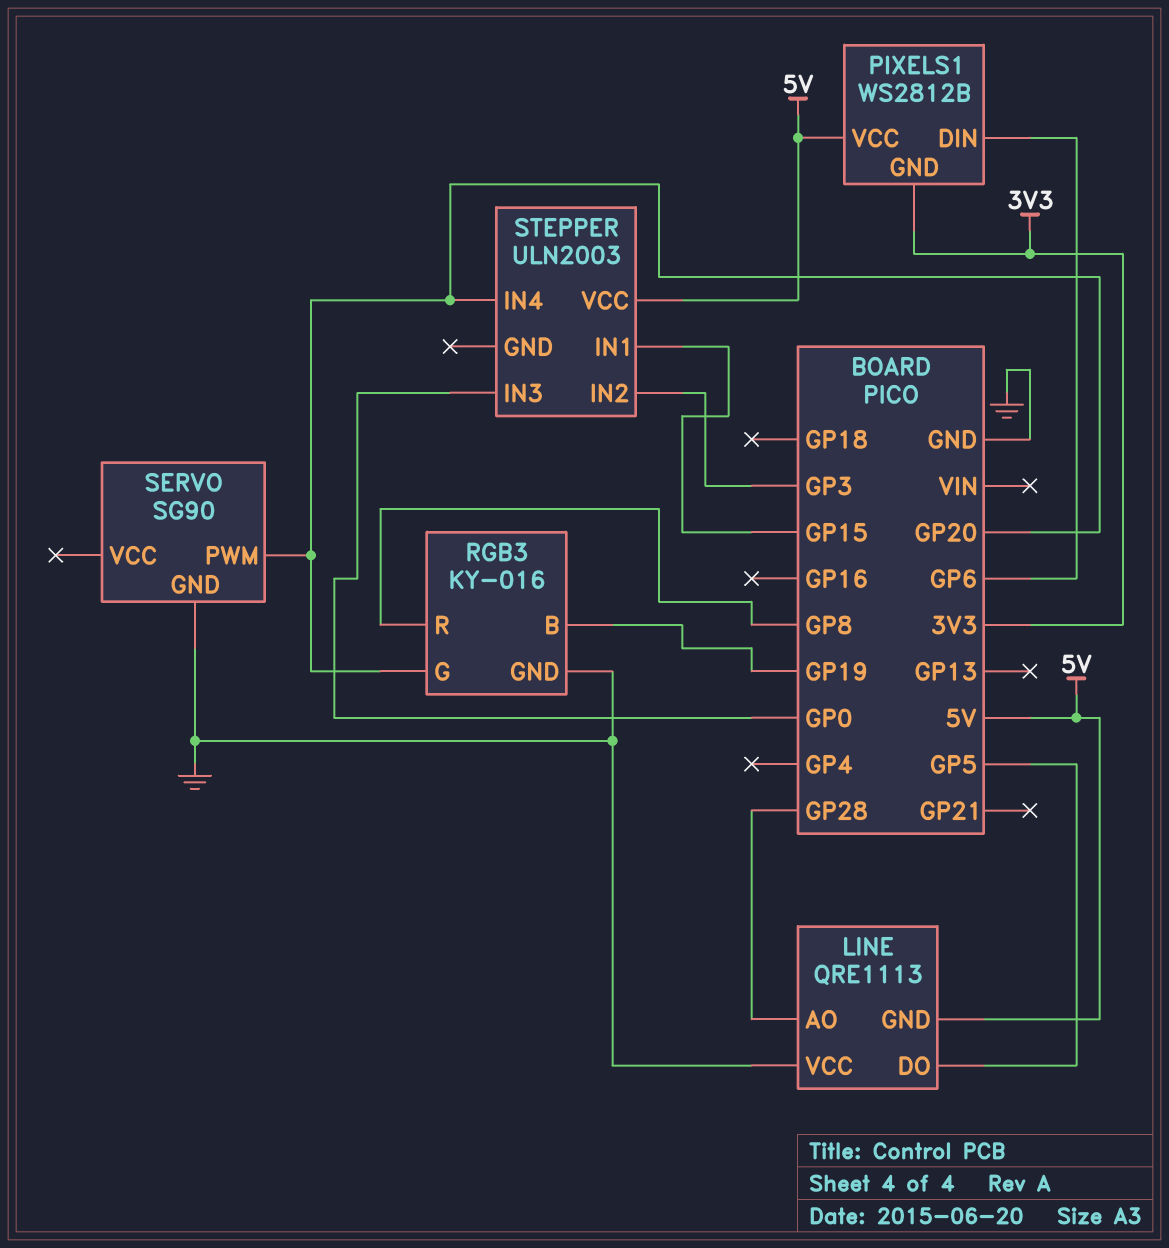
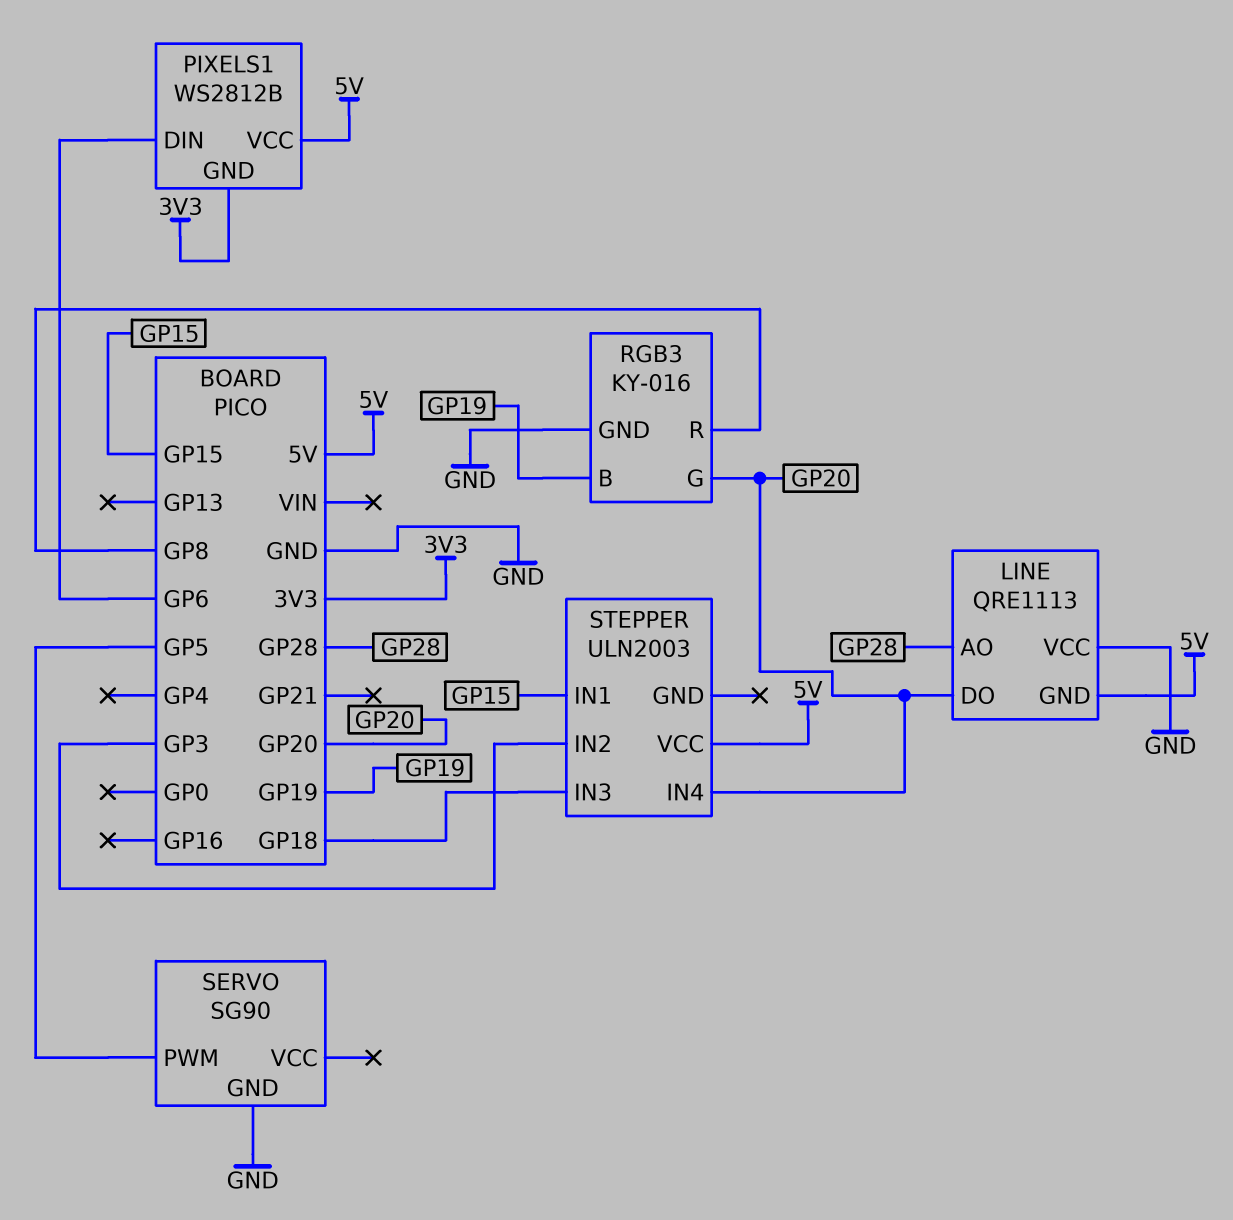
LINE pin DO: GP5 -> GP20
SERVO pin PWM: GP20 -> GP5
STEPPER pin IN3: GP0 -> GP18

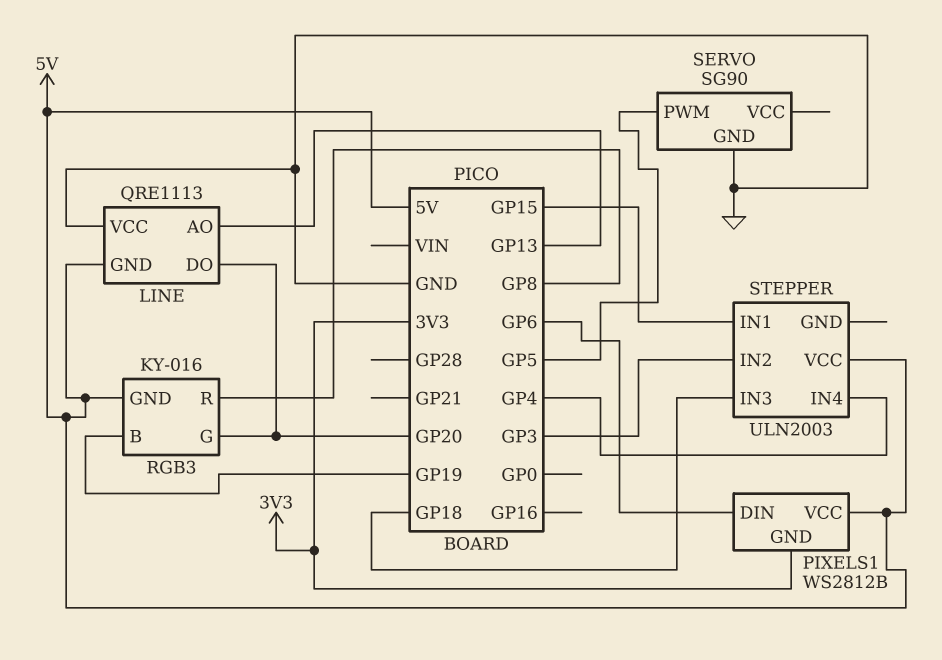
LINE pin AO: GP28 -> GP13
RGB3 pin GND: GND -> 5V
STEPPER pin IN4: GP20 -> GP4

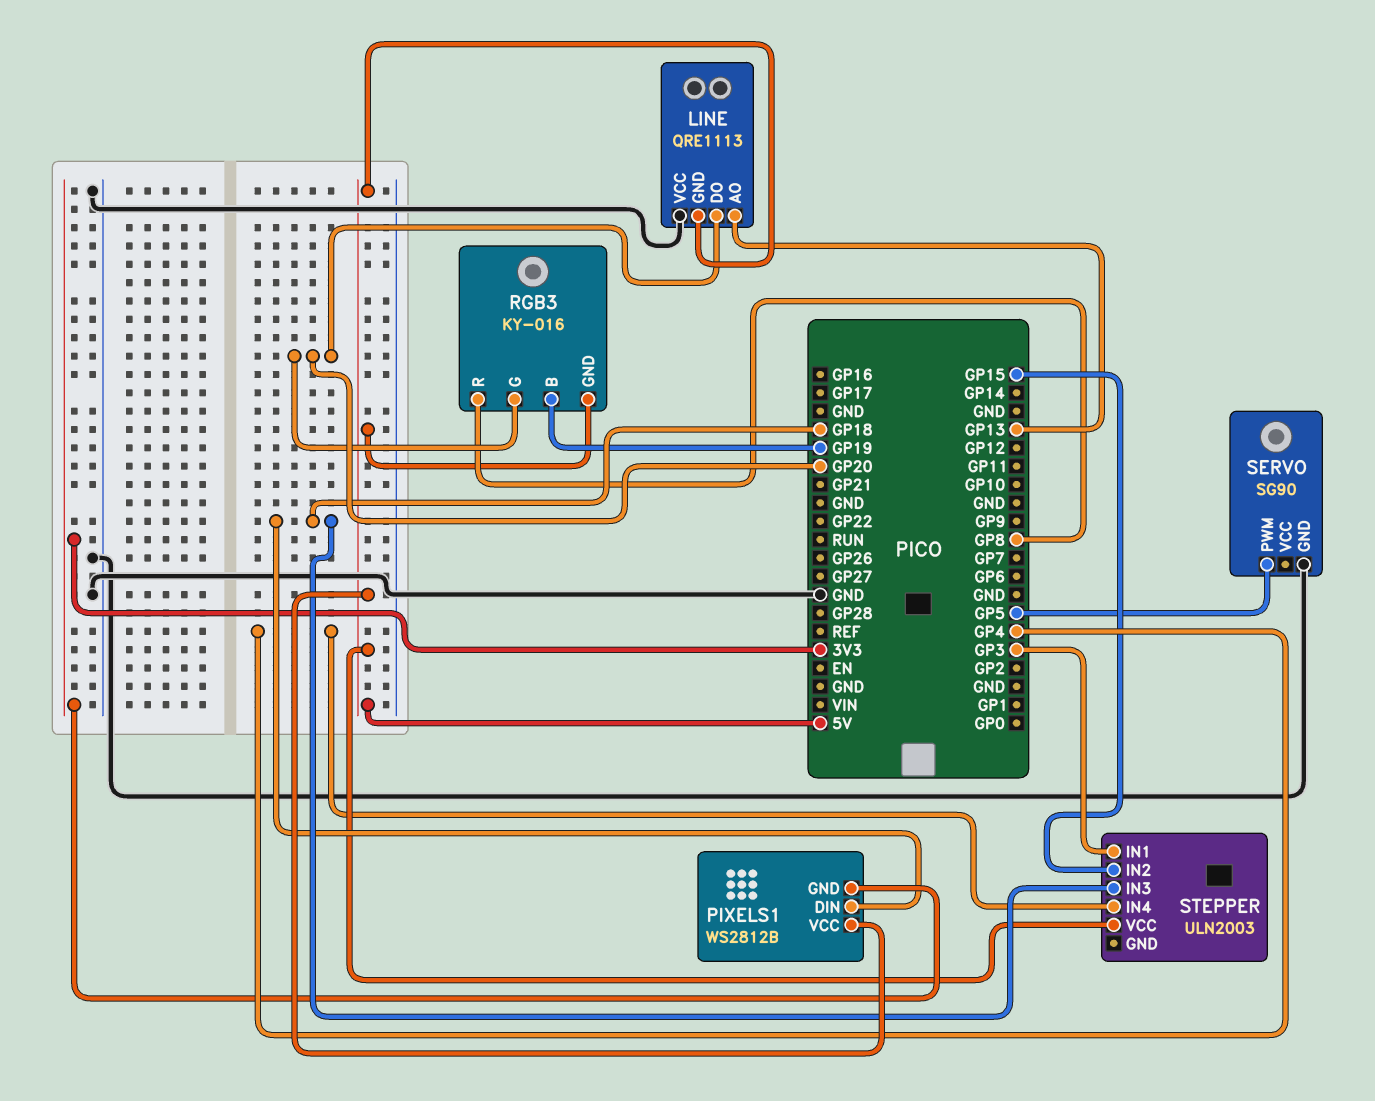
PIXELS1 pin DIN: GP6 -> GP18
STEPPER pin IN1: GP15 -> GP3
STEPPER pin IN2: GP3 -> GP15

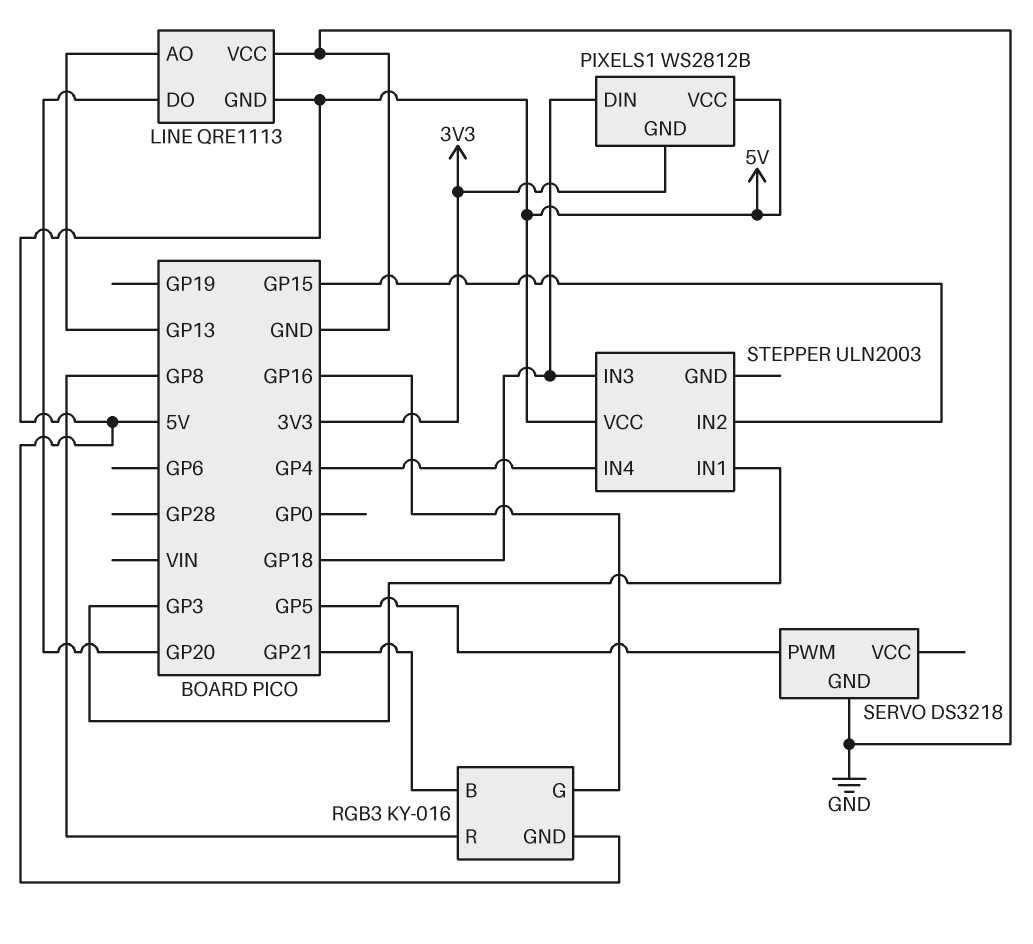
RGB3 pin B: GP19 -> GP21
RGB3 pin G: GP20 -> GP16
SERVO: SG90 -> DS3218

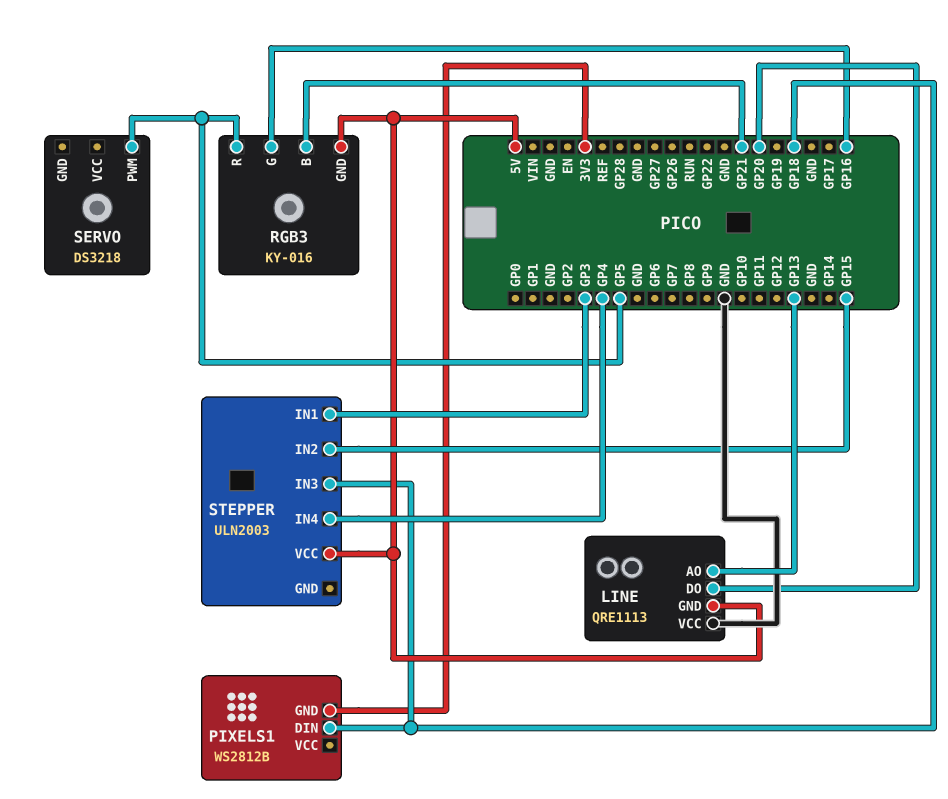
PIXELS1 pin VCC: 5V -> none
RGB3 pin R: GP8 -> GP5
SERVO pin GND: GND -> none

